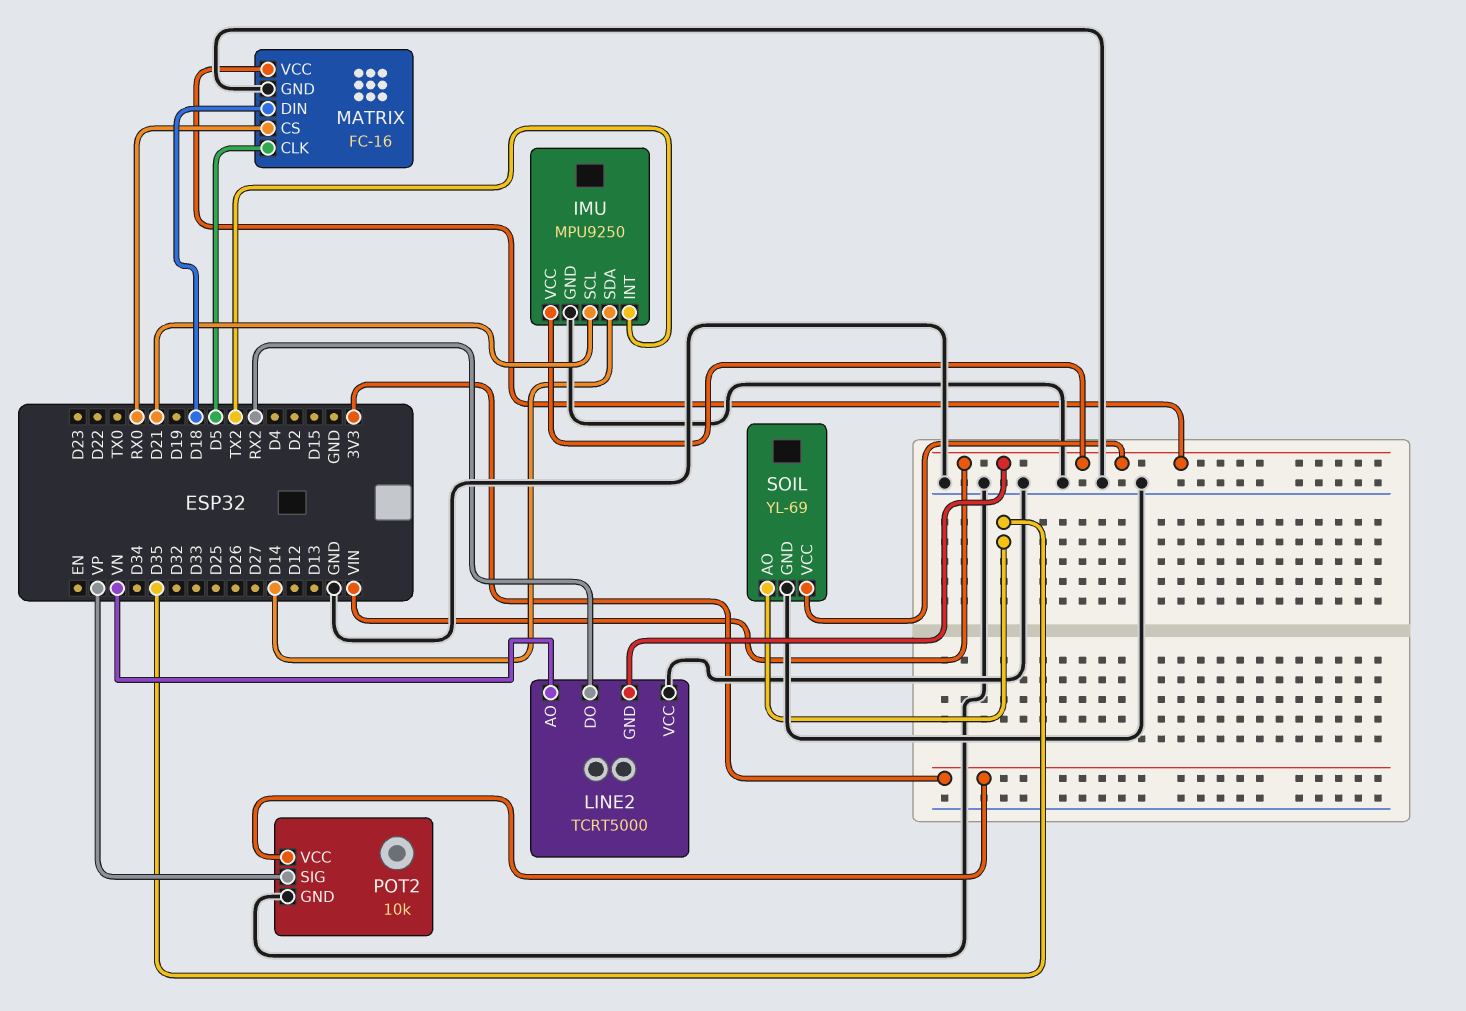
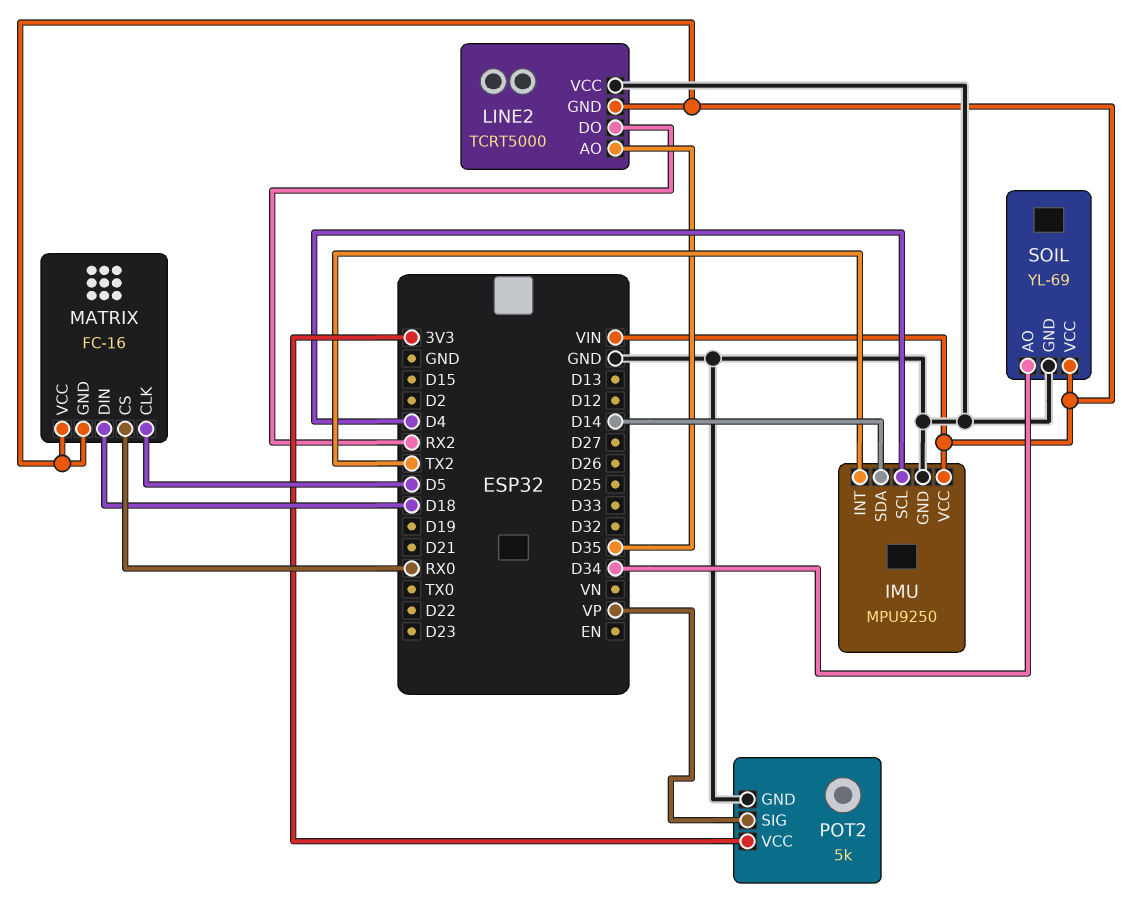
IMU pin SCL: D21 -> D4
LINE2 pin AO: VN -> D35
MATRIX pin GND: GND -> VIN
POT2: 10k -> 5k
SOIL pin AO: D35 -> D34

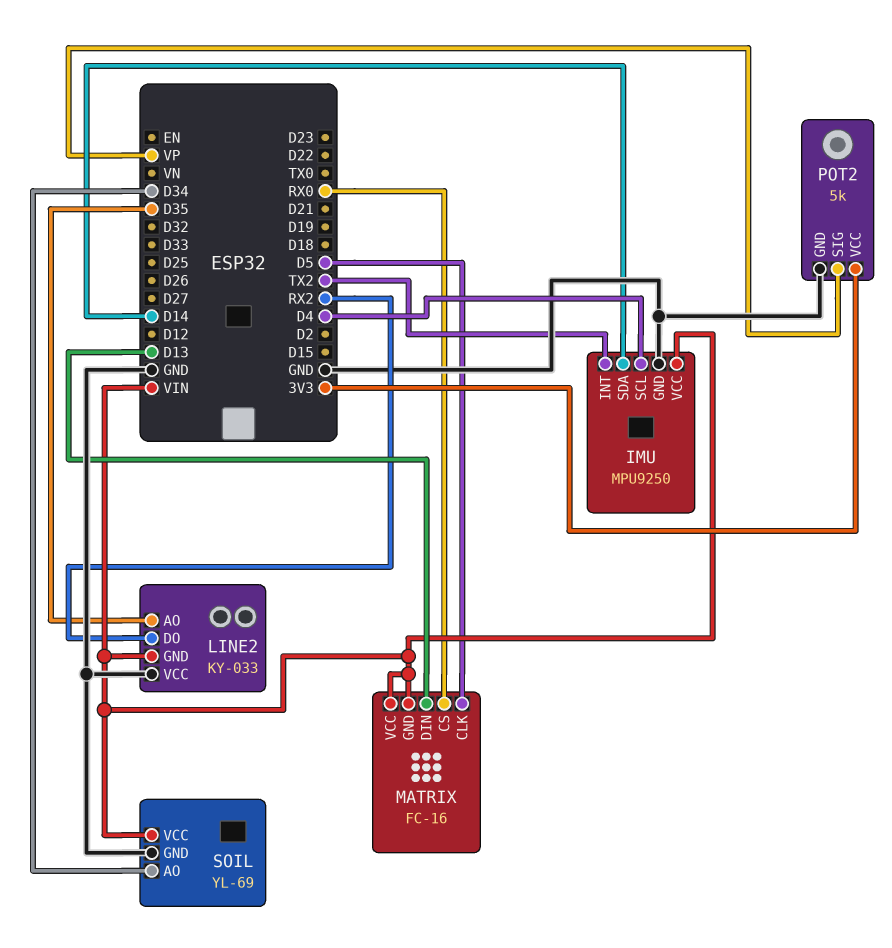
LINE2: TCRT5000 -> KY-033
MATRIX pin DIN: D18 -> D13

